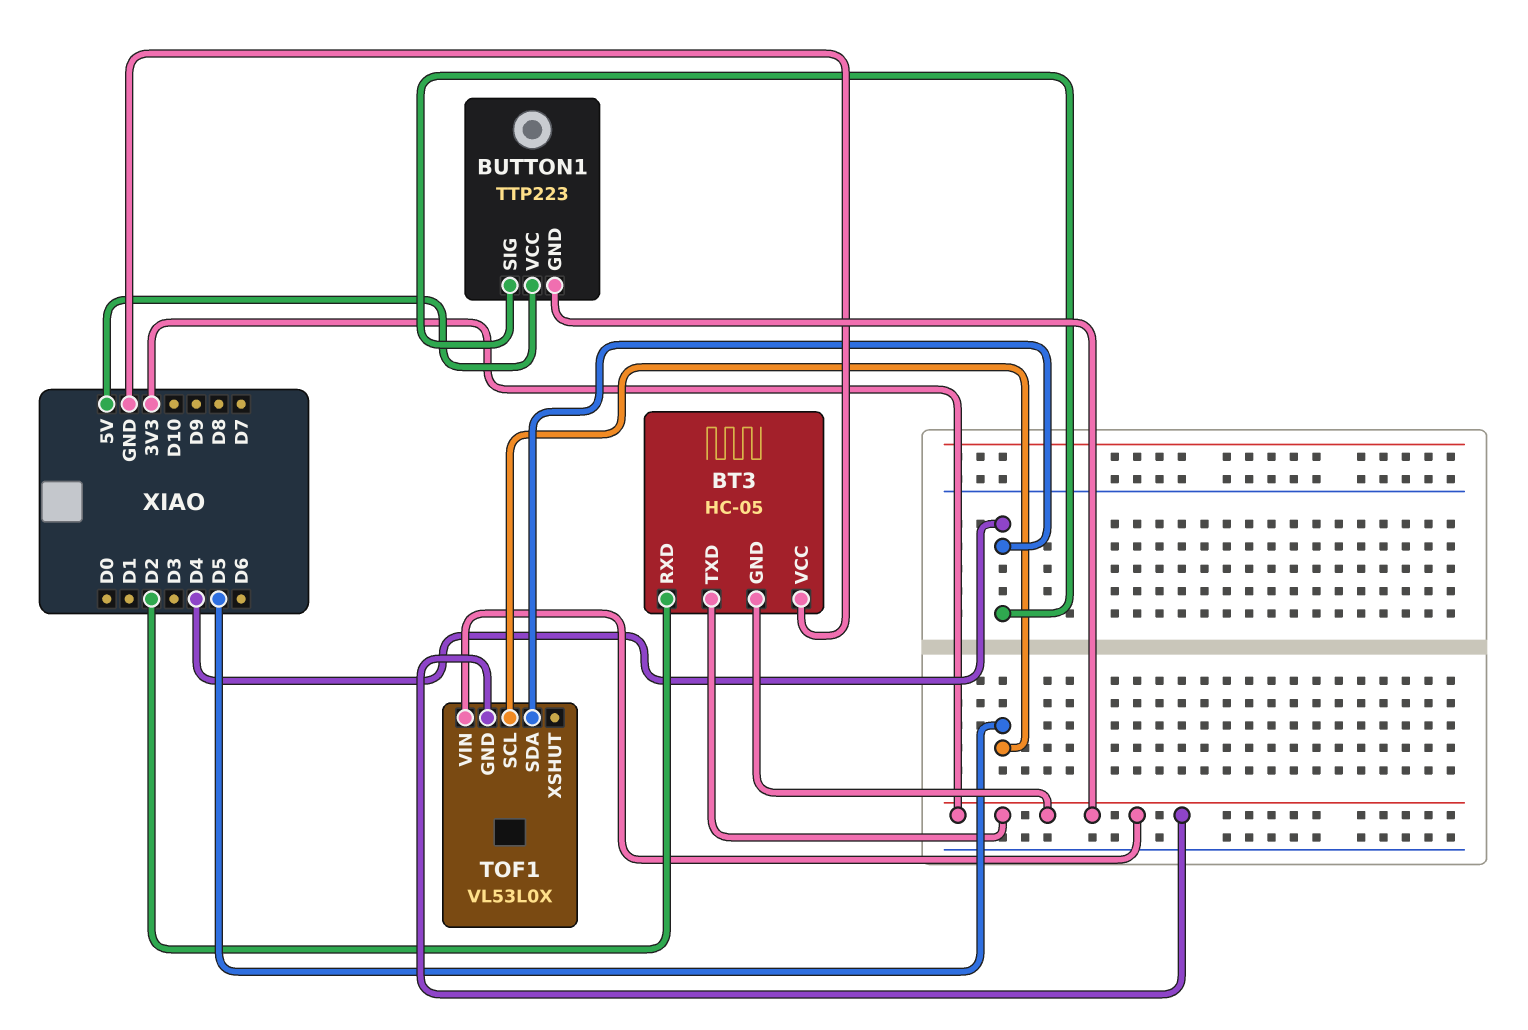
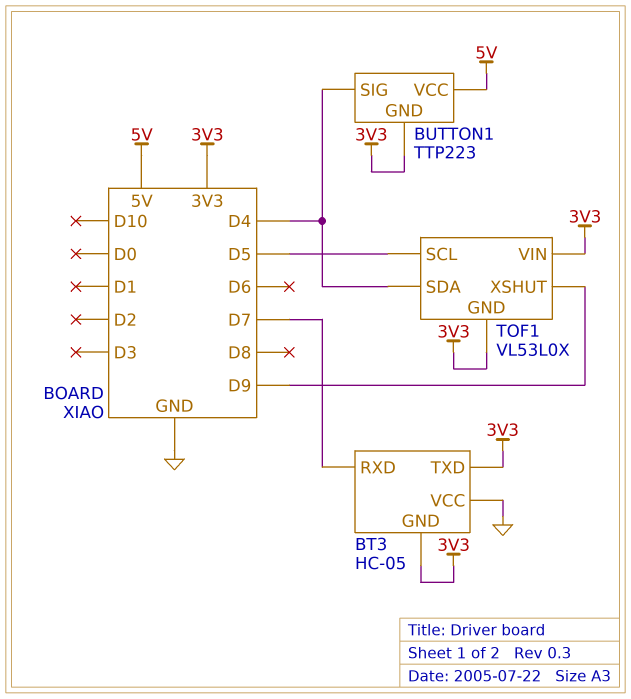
BT3 pin RXD: D2 -> D7
TOF1 pin XSHUT: none -> D9

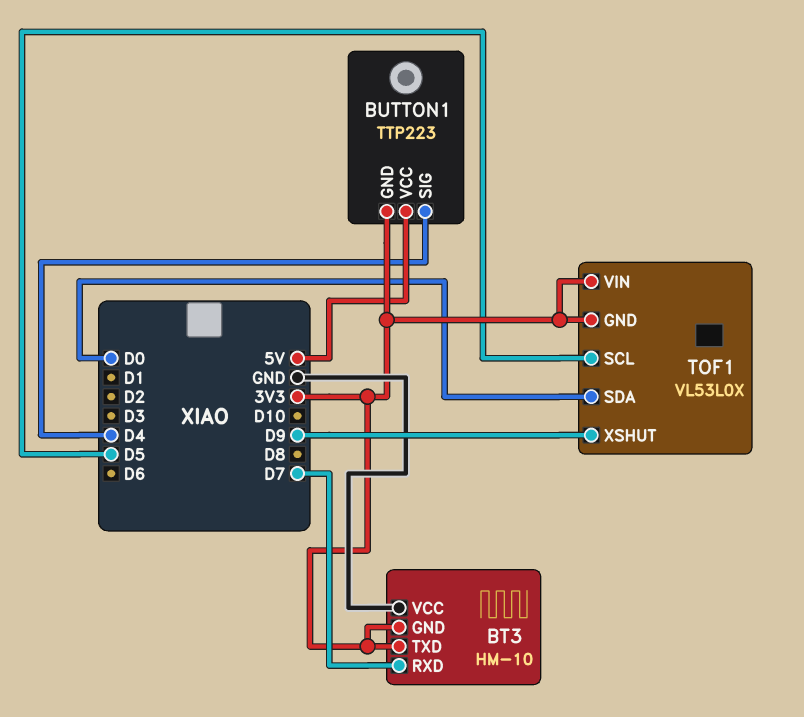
BT3: HC-05 -> HM-10
TOF1 pin SDA: D4 -> D0

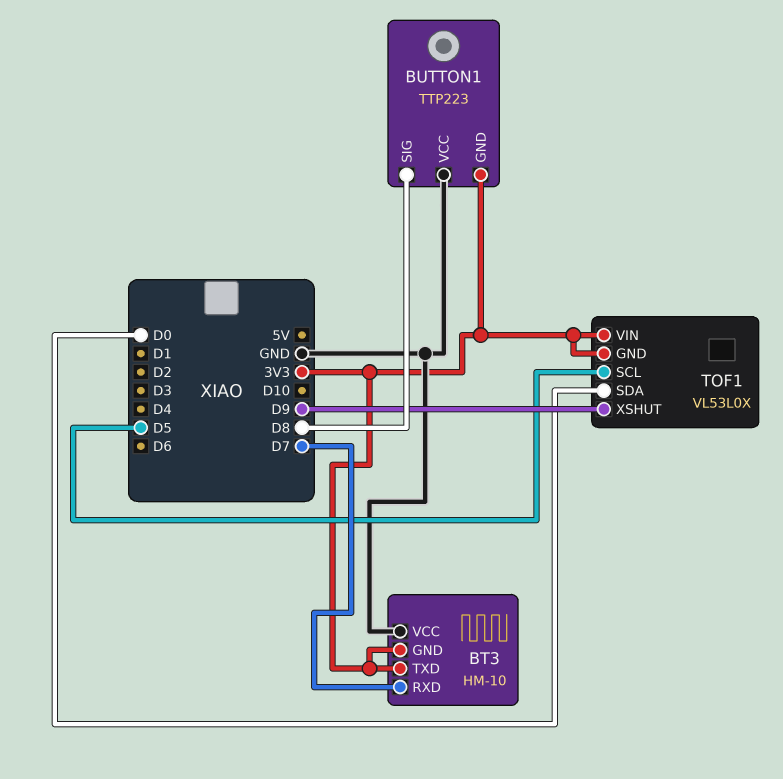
BUTTON1 pin SIG: D4 -> D8
BUTTON1 pin VCC: 5V -> GND

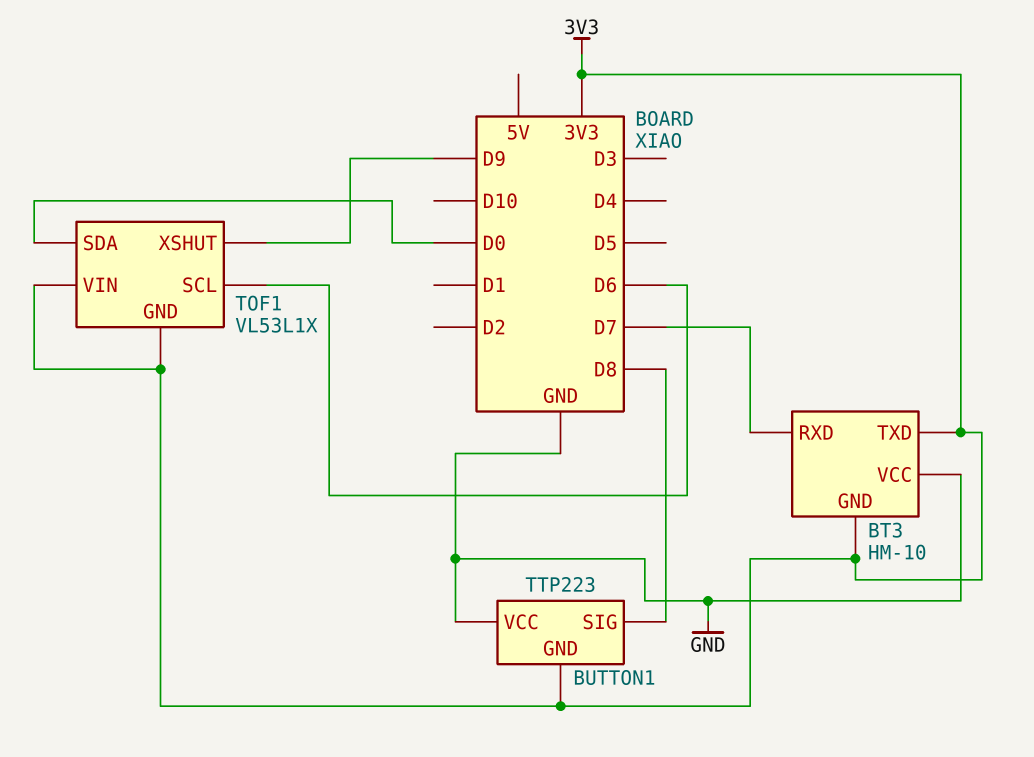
TOF1: VL53L0X -> VL53L1X
TOF1 pin SCL: D5 -> D6

